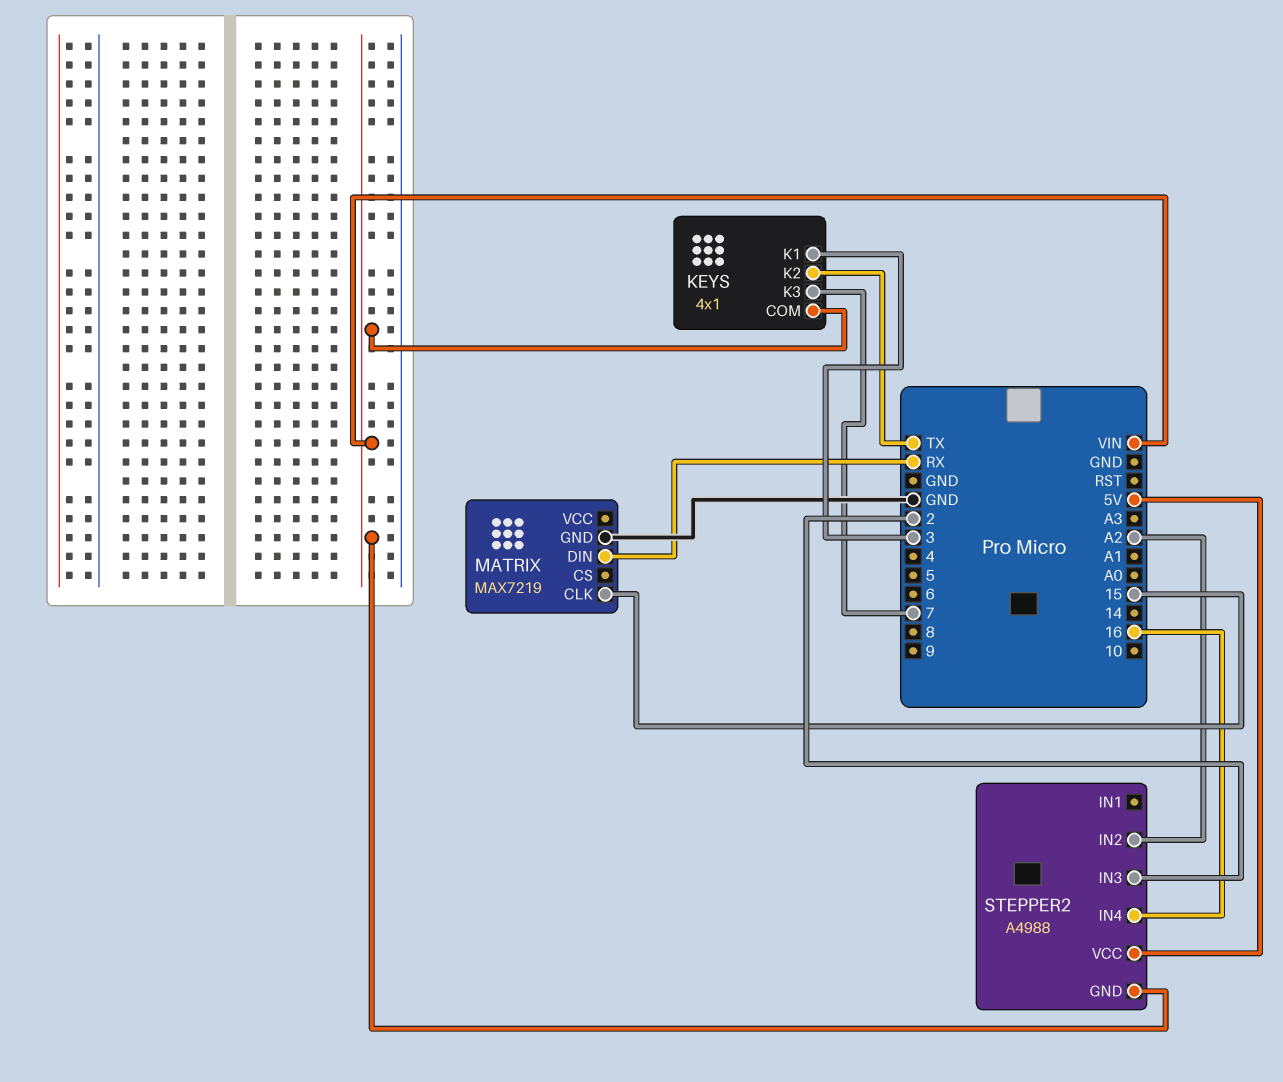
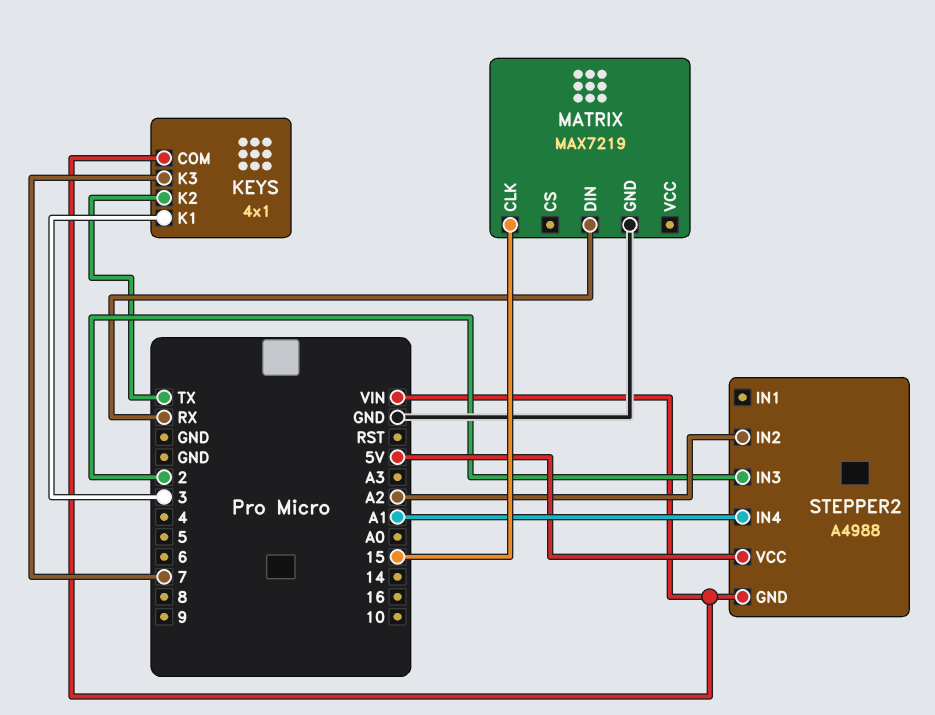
STEPPER2 pin IN4: 16 -> A1

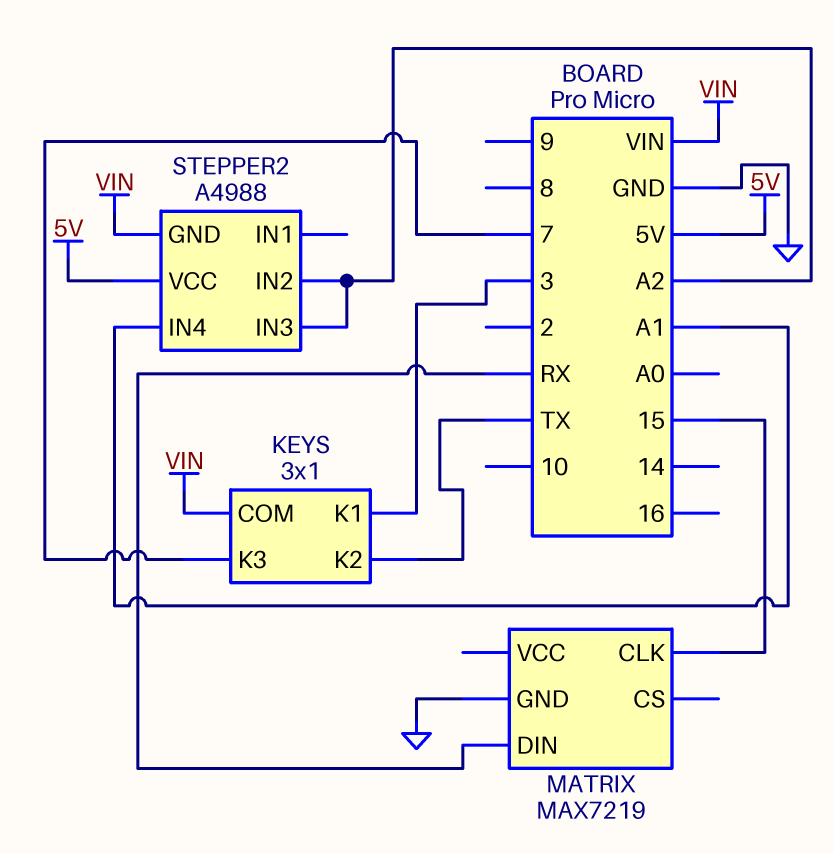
KEYS: 4x1 -> 3x1
STEPPER2 pin IN3: 2 -> A2

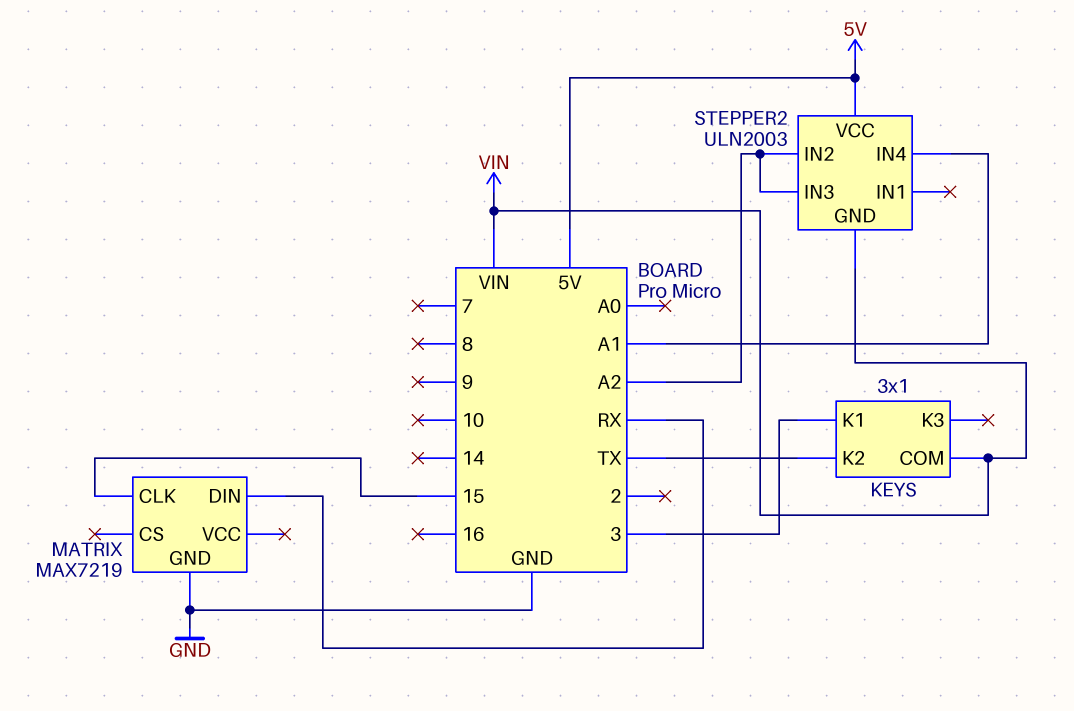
KEYS pin K3: 7 -> none
STEPPER2: A4988 -> ULN2003

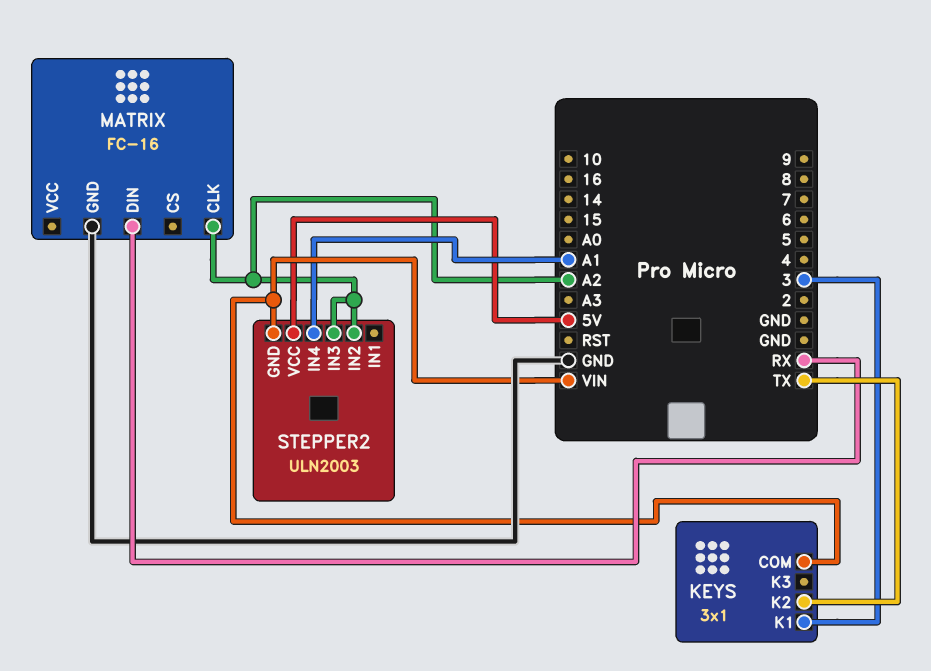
MATRIX: MAX7219 -> FC-16
MATRIX pin CLK: 15 -> A2

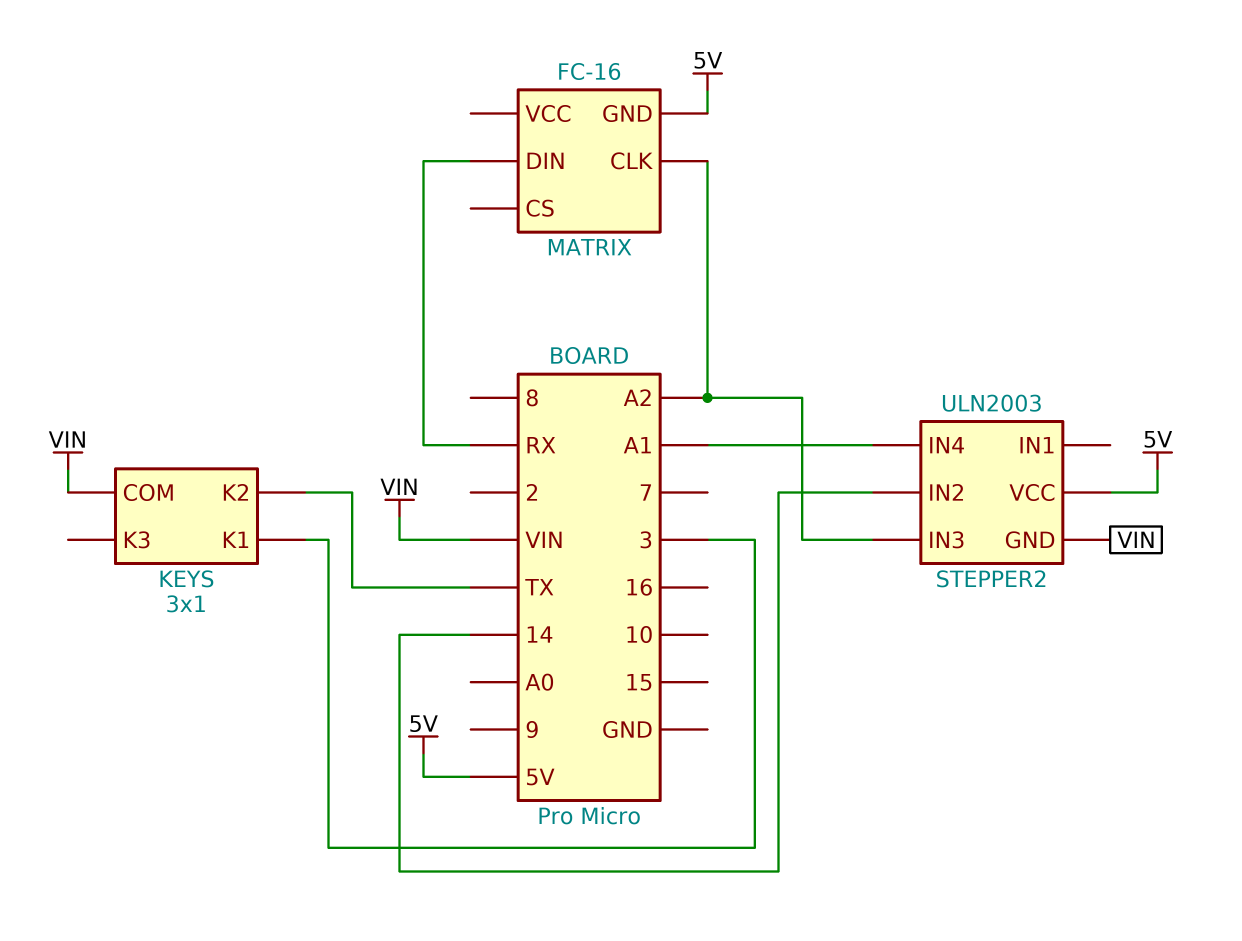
MATRIX pin GND: GND -> 5V
STEPPER2 pin IN2: A2 -> 14

